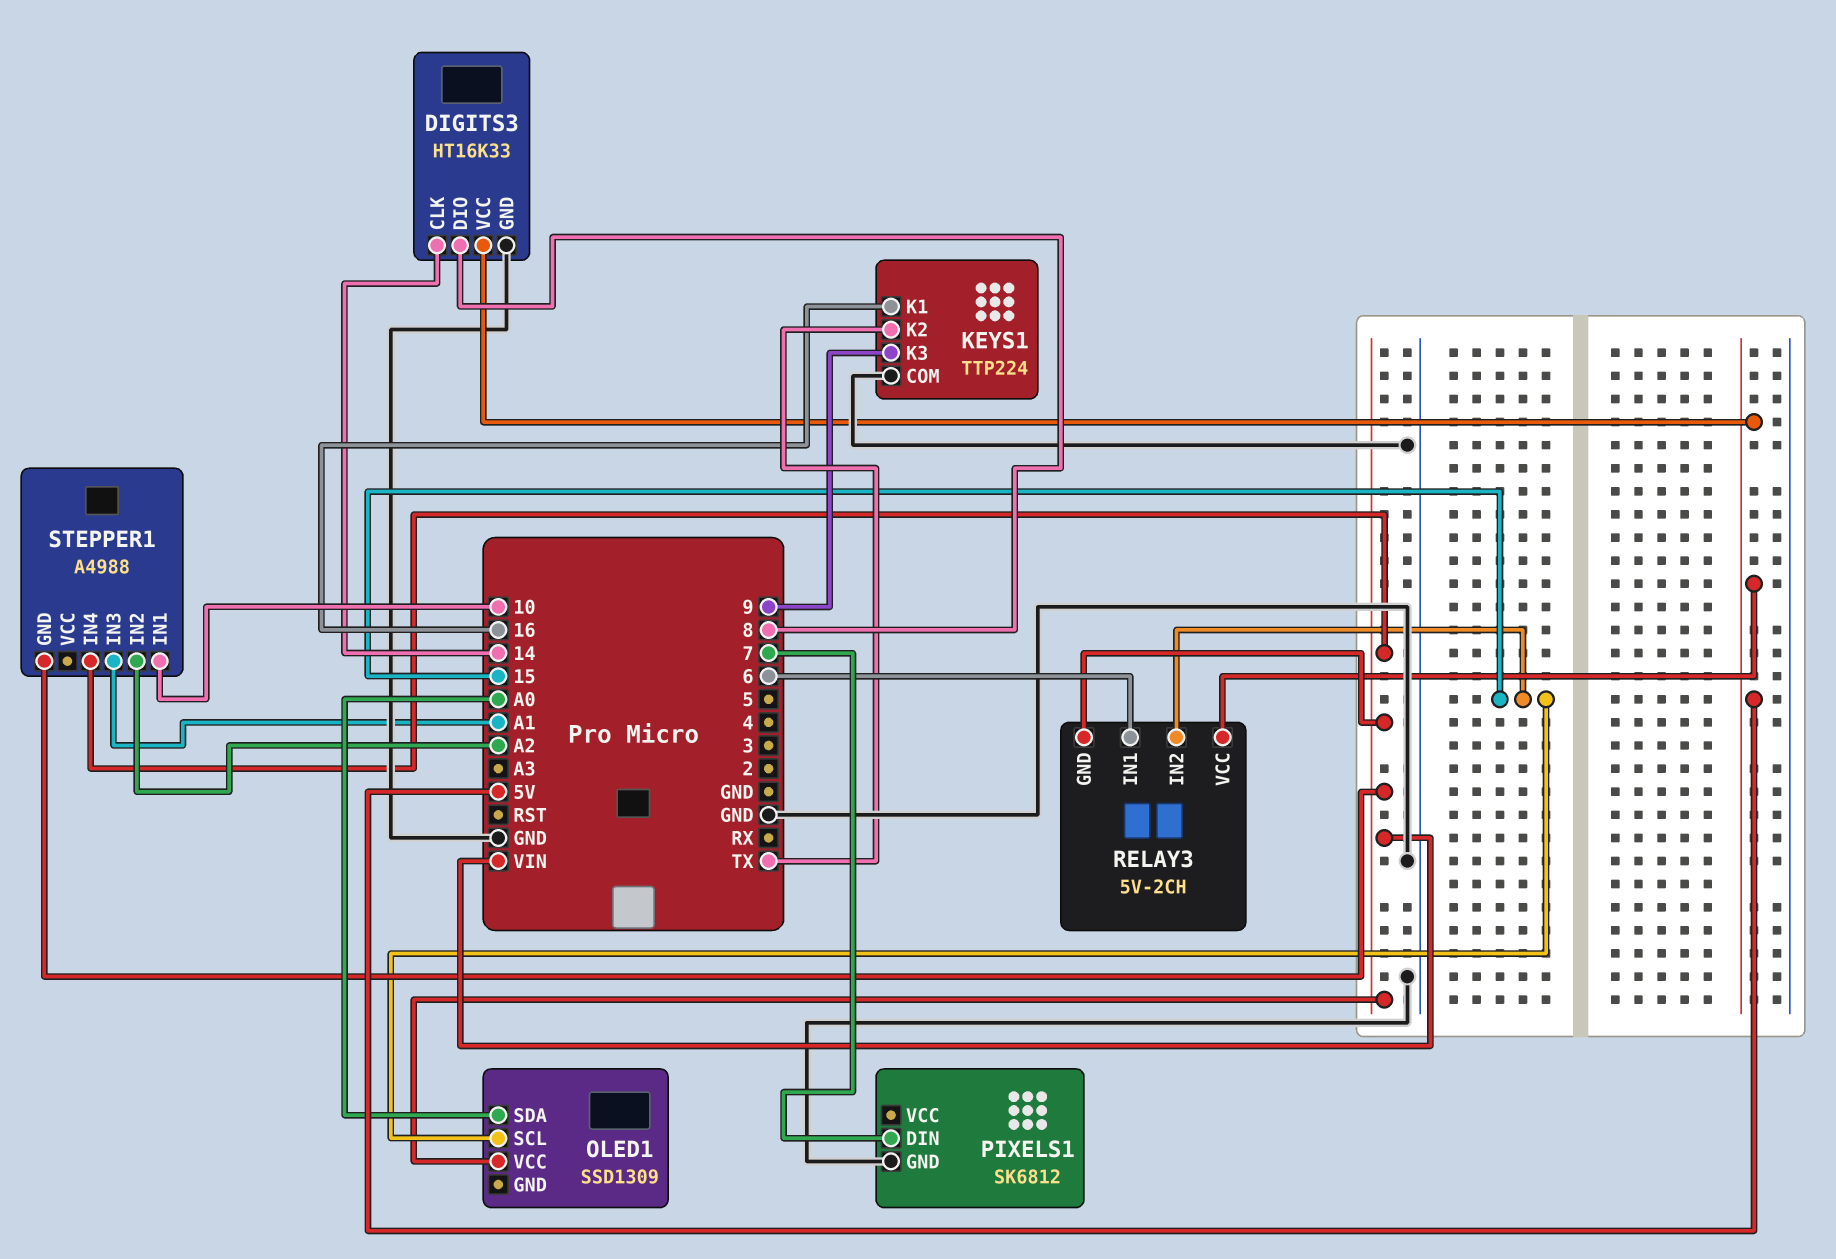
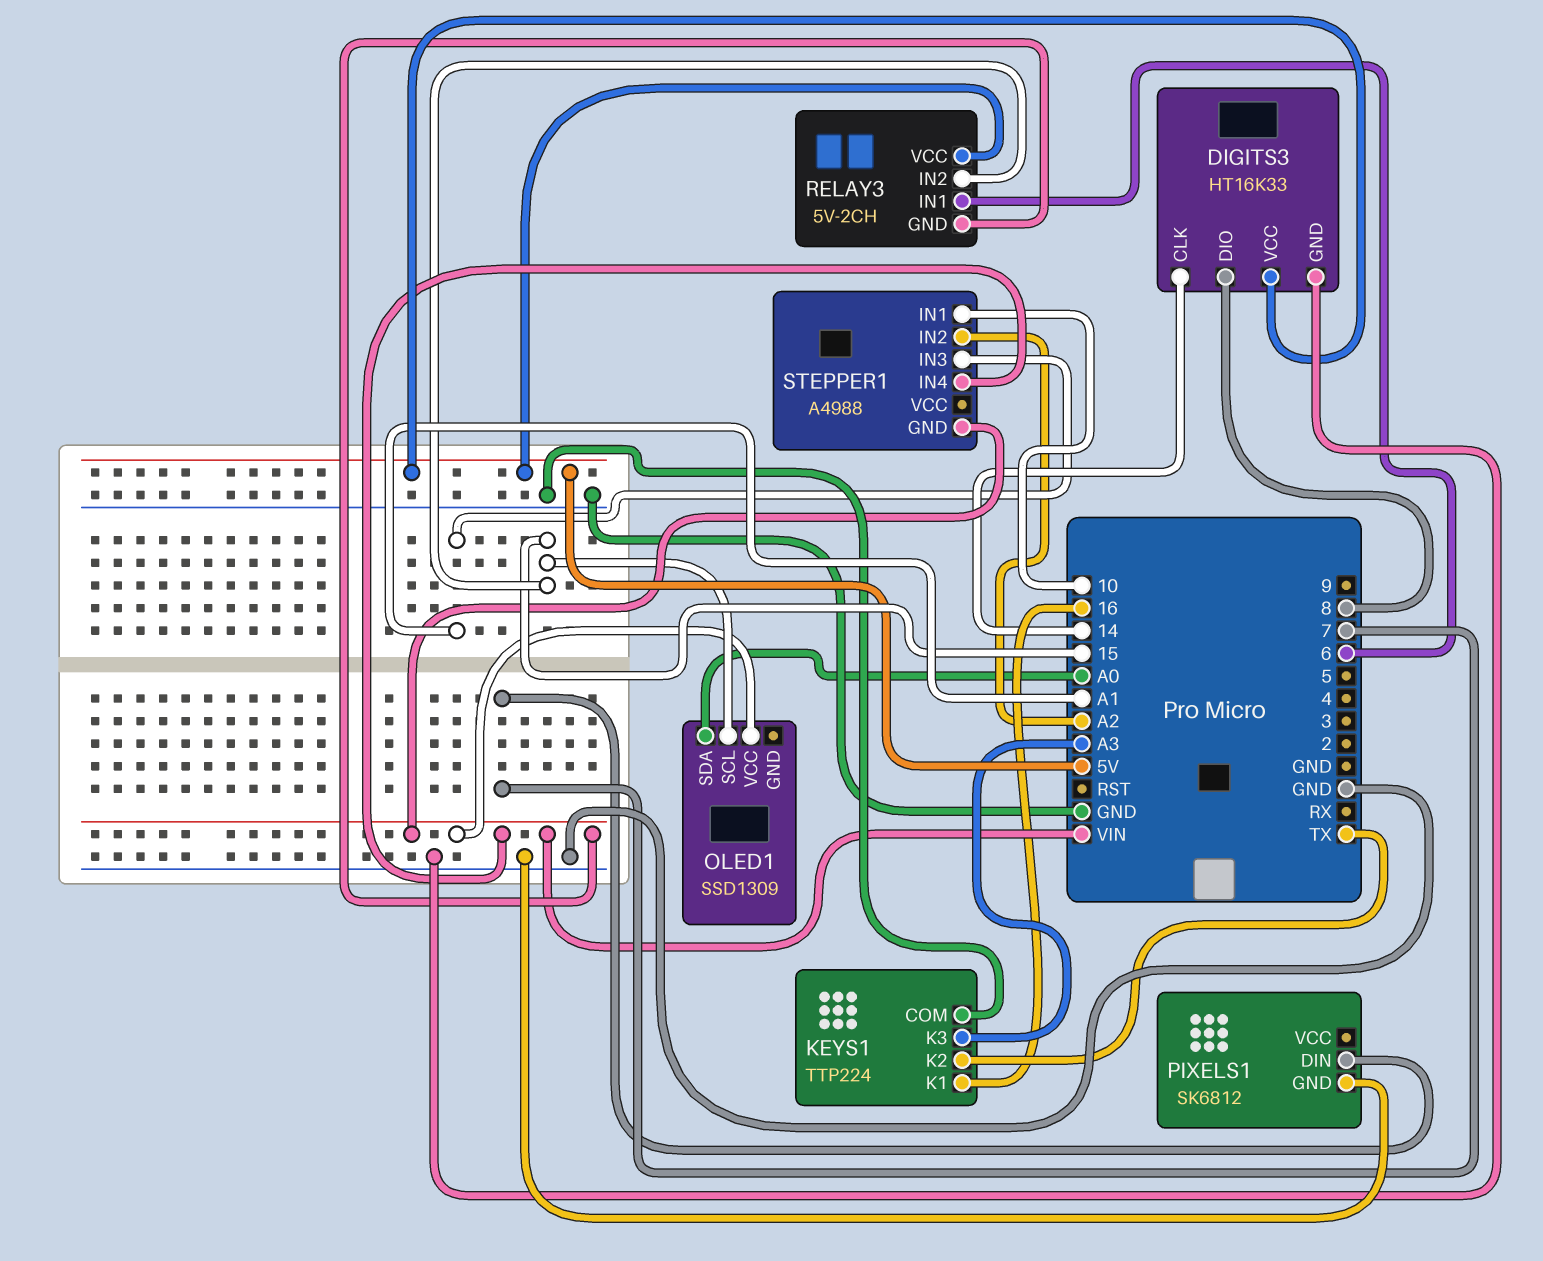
KEYS1 pin K3: 9 -> A3

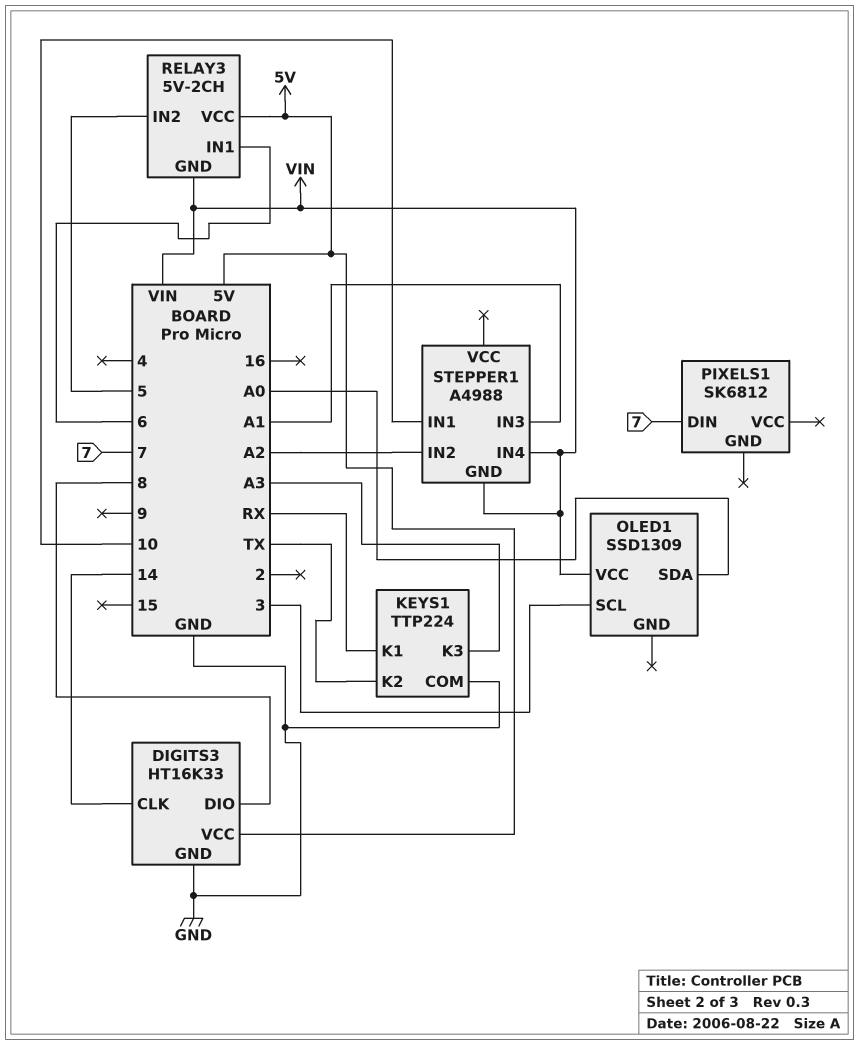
KEYS1 pin K1: 16 -> RX
OLED1 pin SCL: 15 -> 3
PIXELS1 pin GND: GND -> none
RELAY3 pin IN2: 15 -> 5

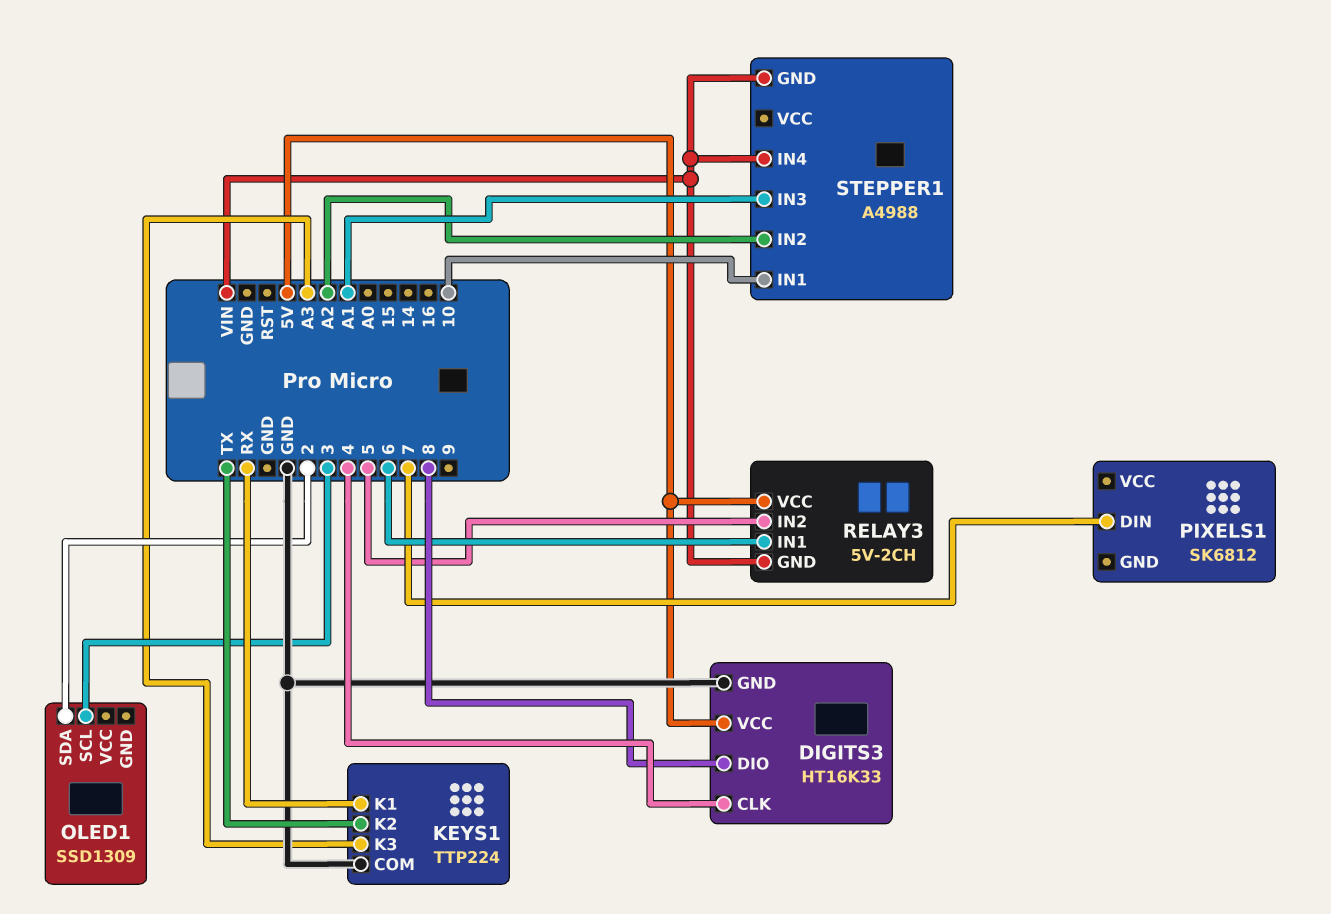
DIGITS3 pin CLK: 14 -> 4
OLED1 pin SDA: A0 -> 2
OLED1 pin VCC: VIN -> none

